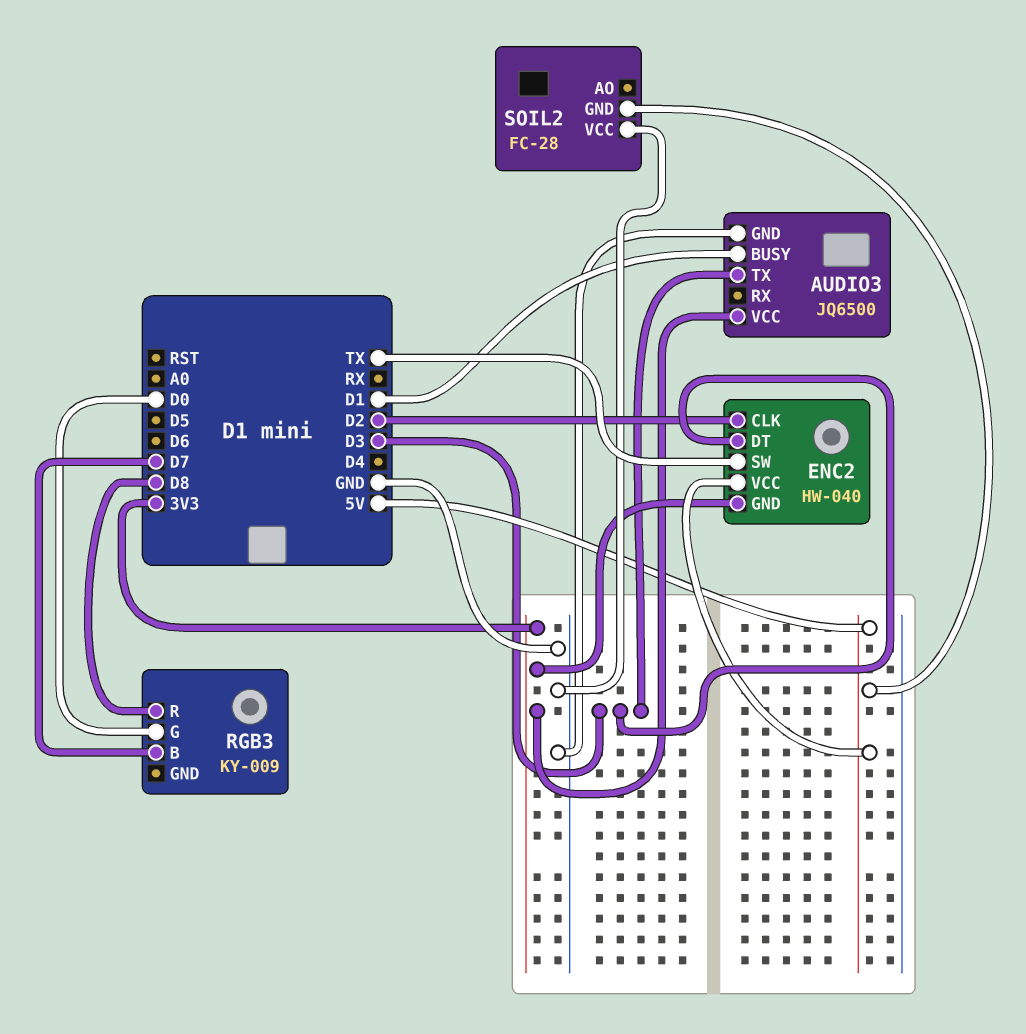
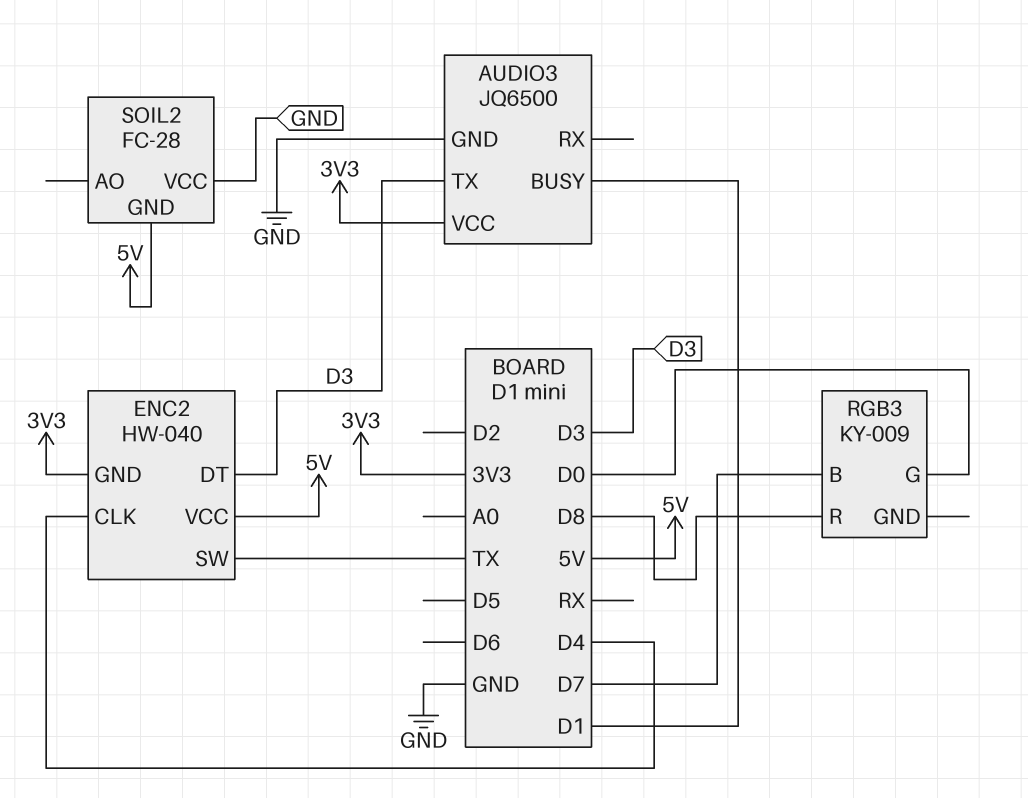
ENC2 pin CLK: D2 -> D4

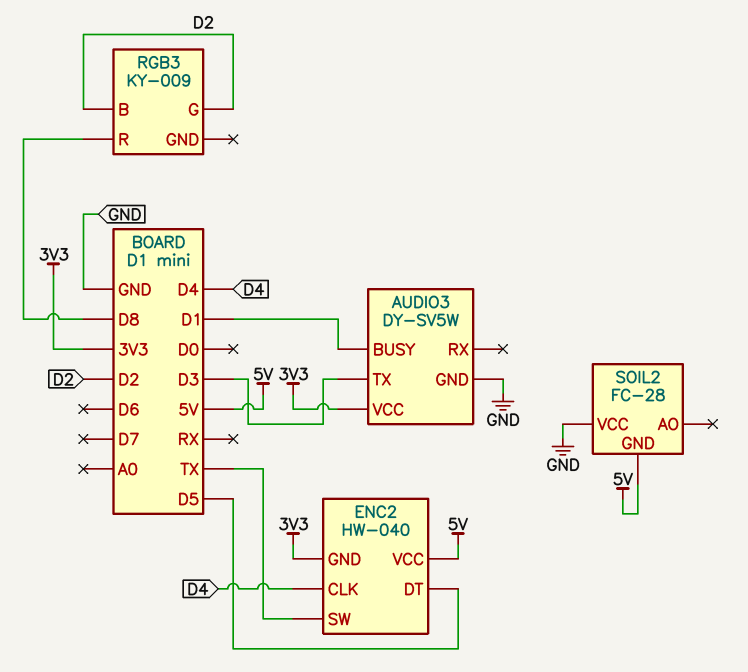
AUDIO3: JQ6500 -> DY-SV5W
ENC2 pin DT: D3 -> D5
RGB3 pin B: D7 -> D2
RGB3 pin G: D0 -> D2

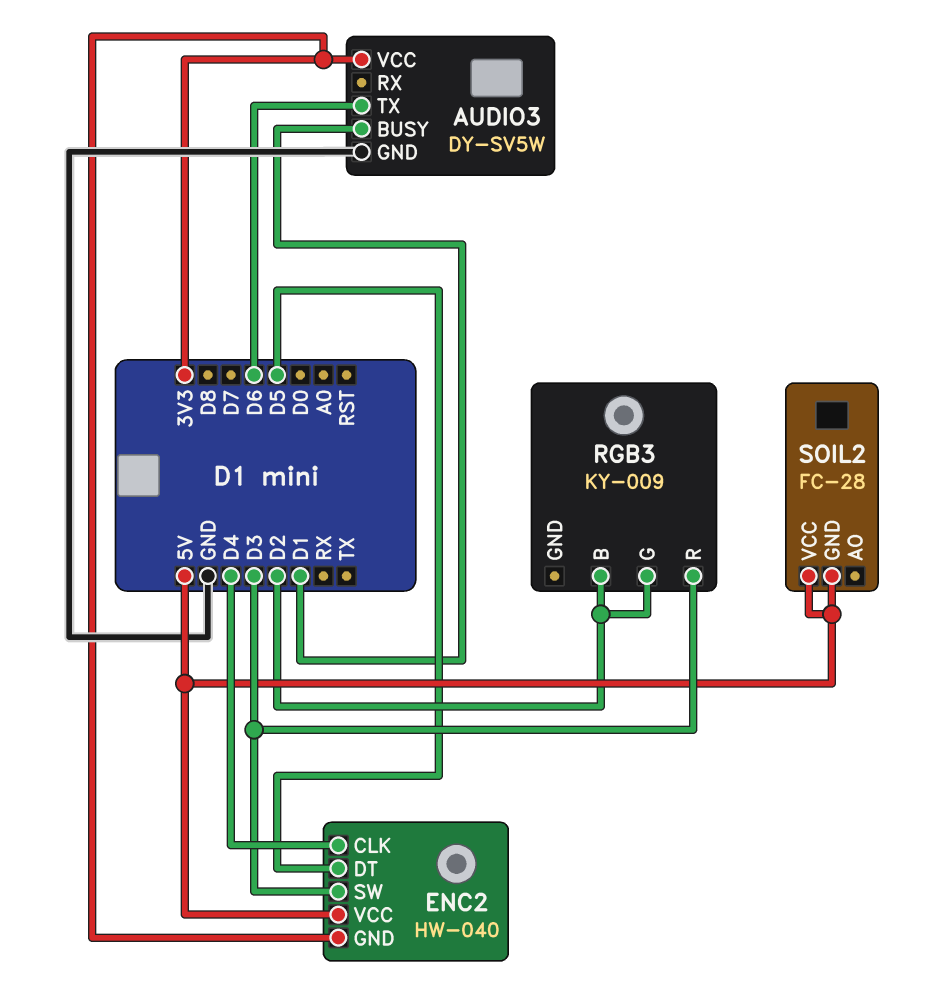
AUDIO3 pin TX: D3 -> D6
ENC2 pin SW: TX -> D3
RGB3 pin R: D8 -> D3
SOIL2 pin VCC: GND -> 5V

